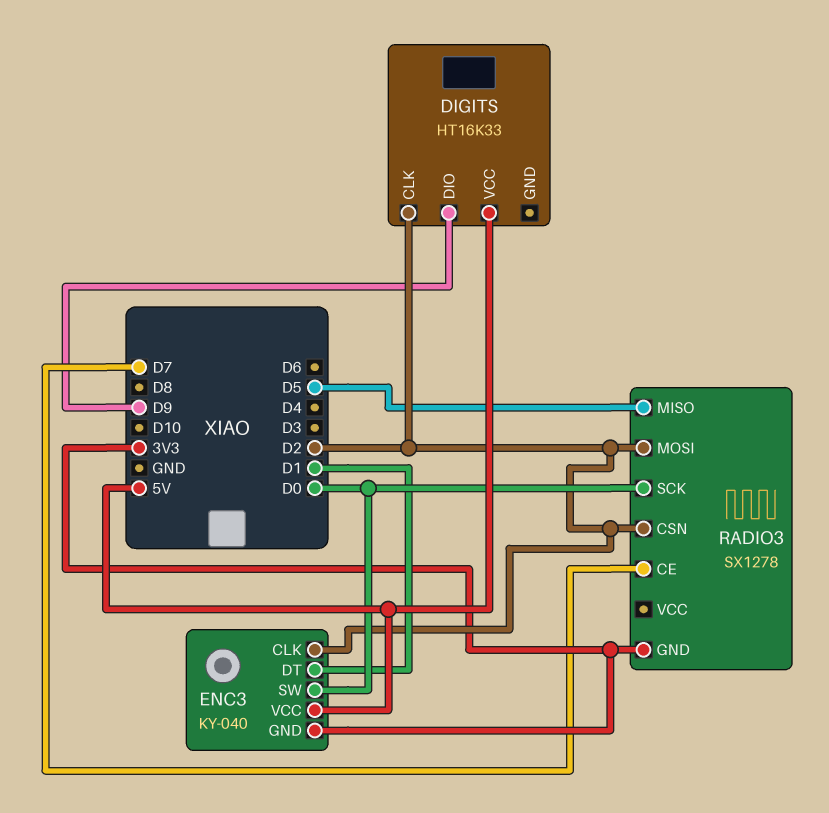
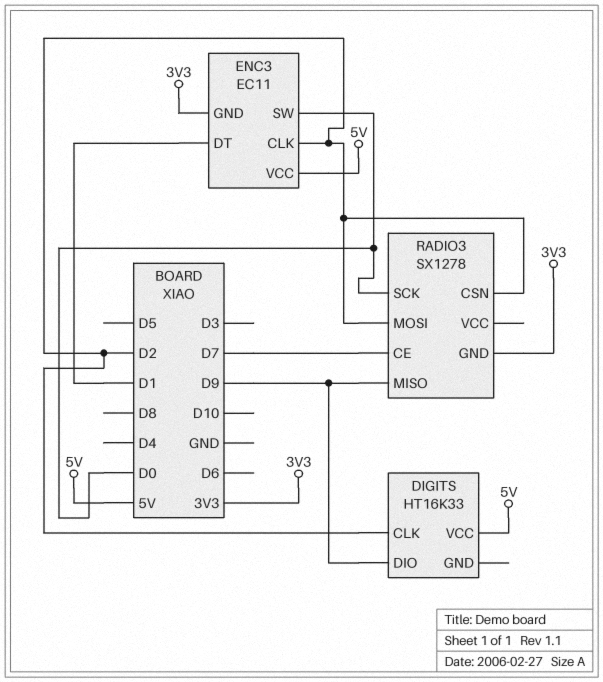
ENC3: KY-040 -> EC11
RADIO3 pin MISO: D5 -> D9

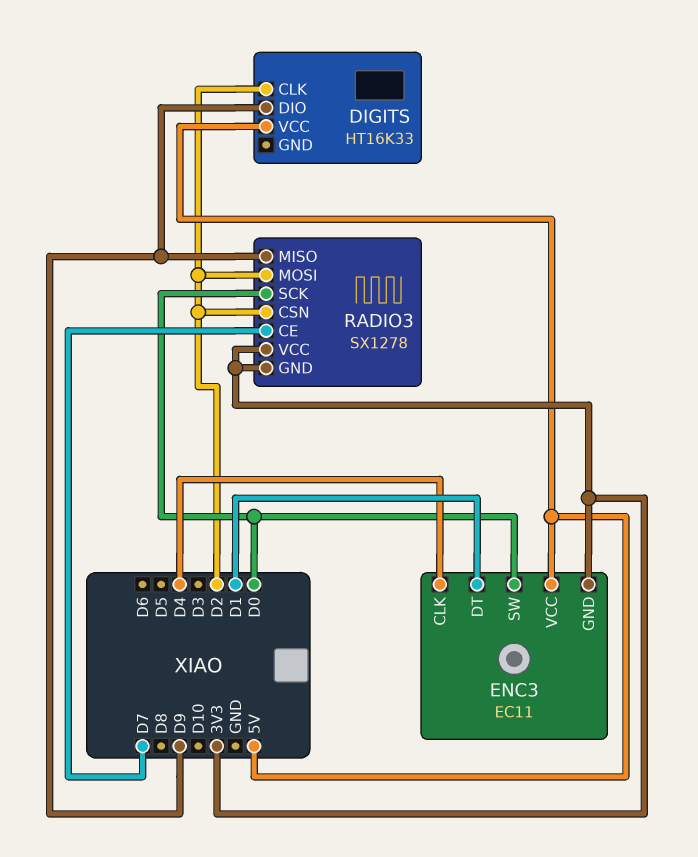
ENC3 pin CLK: D2 -> D4
RADIO3 pin VCC: none -> 3V3

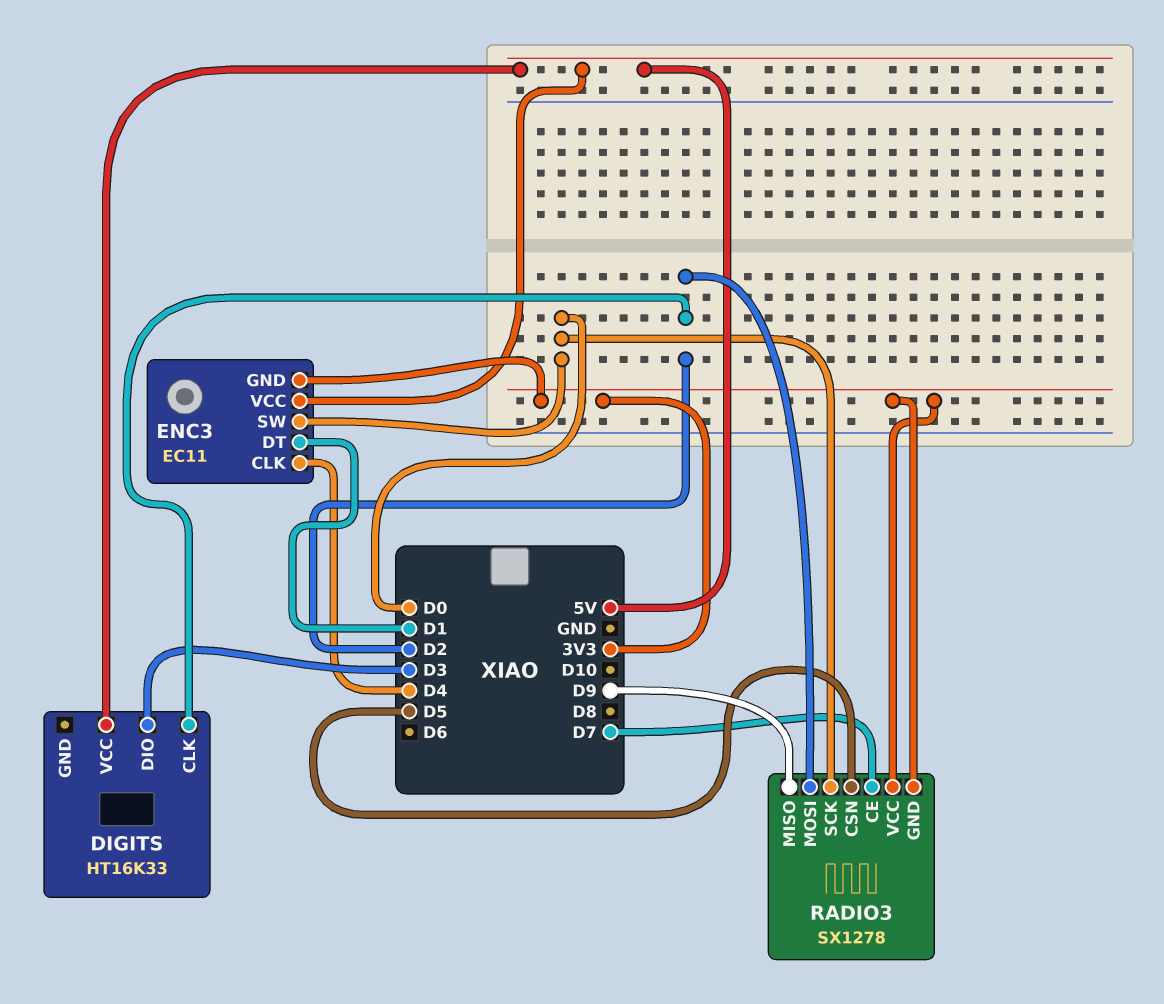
DIGITS pin DIO: D9 -> D3
RADIO3 pin CSN: D2 -> D5

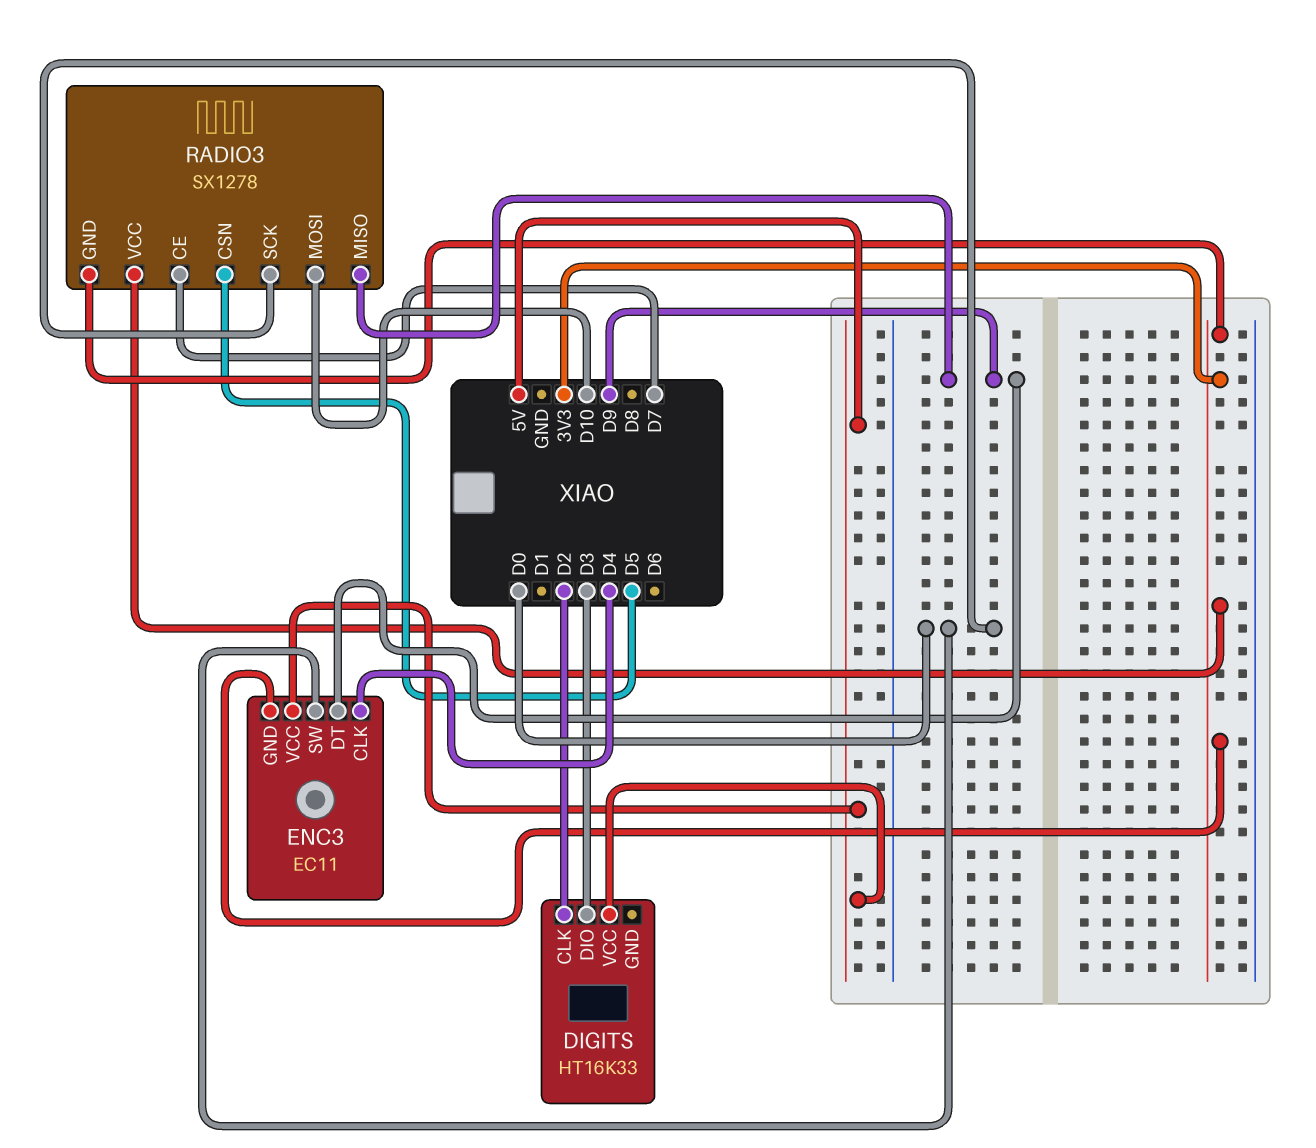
ENC3 pin DT: D1 -> D9
RADIO3 pin MOSI: D2 -> D10

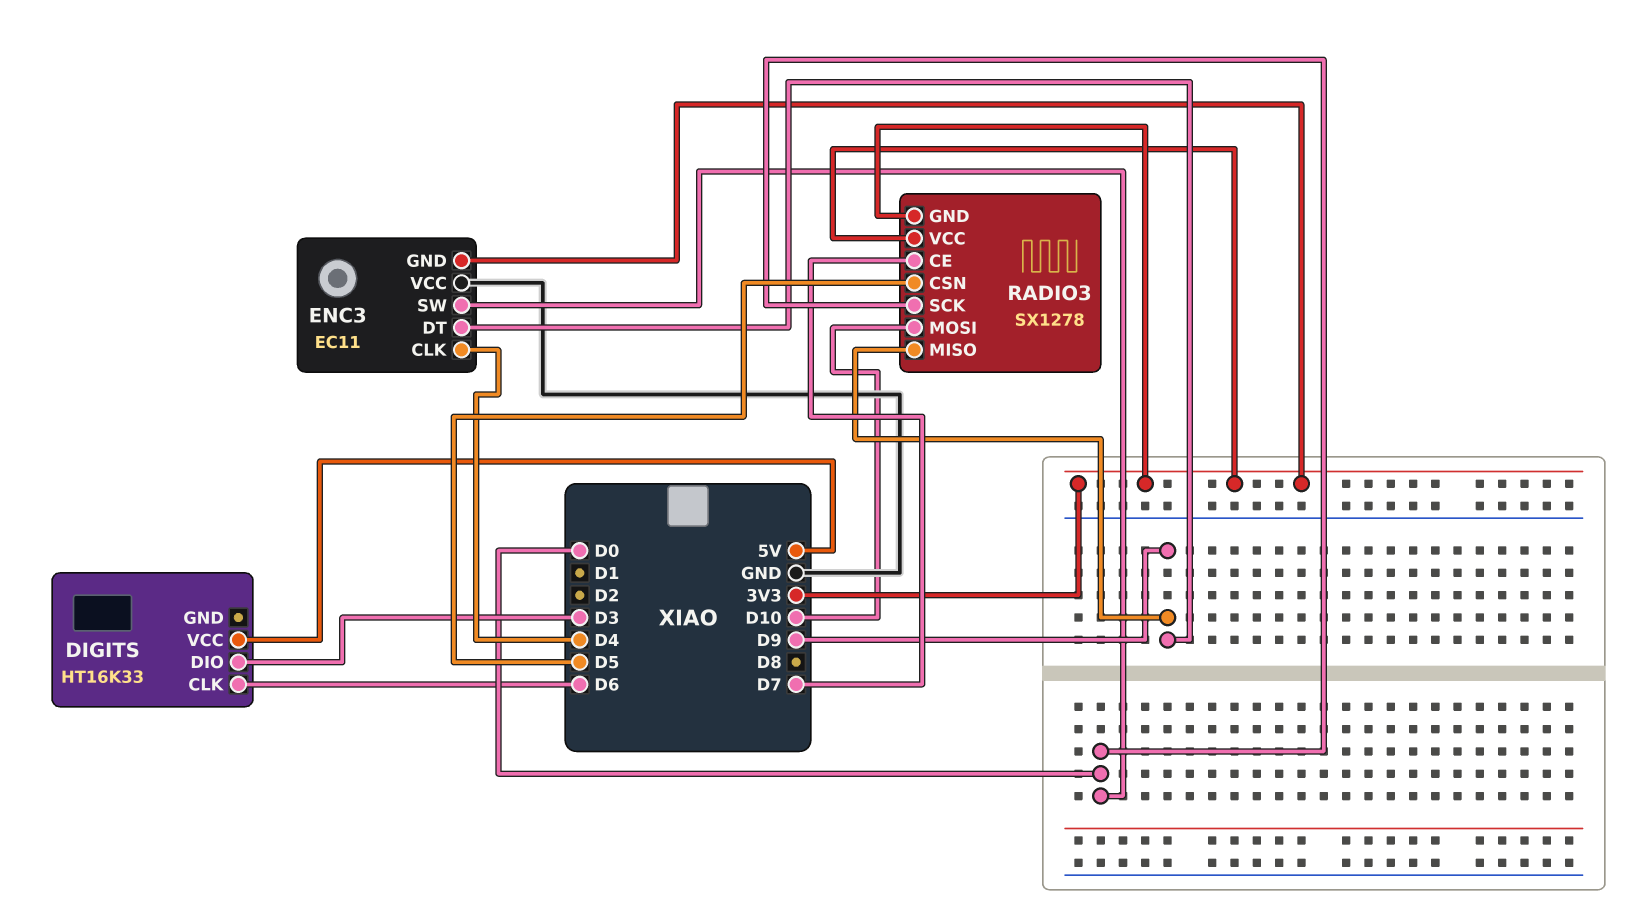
DIGITS pin CLK: D2 -> D6
ENC3 pin VCC: 5V -> GND

